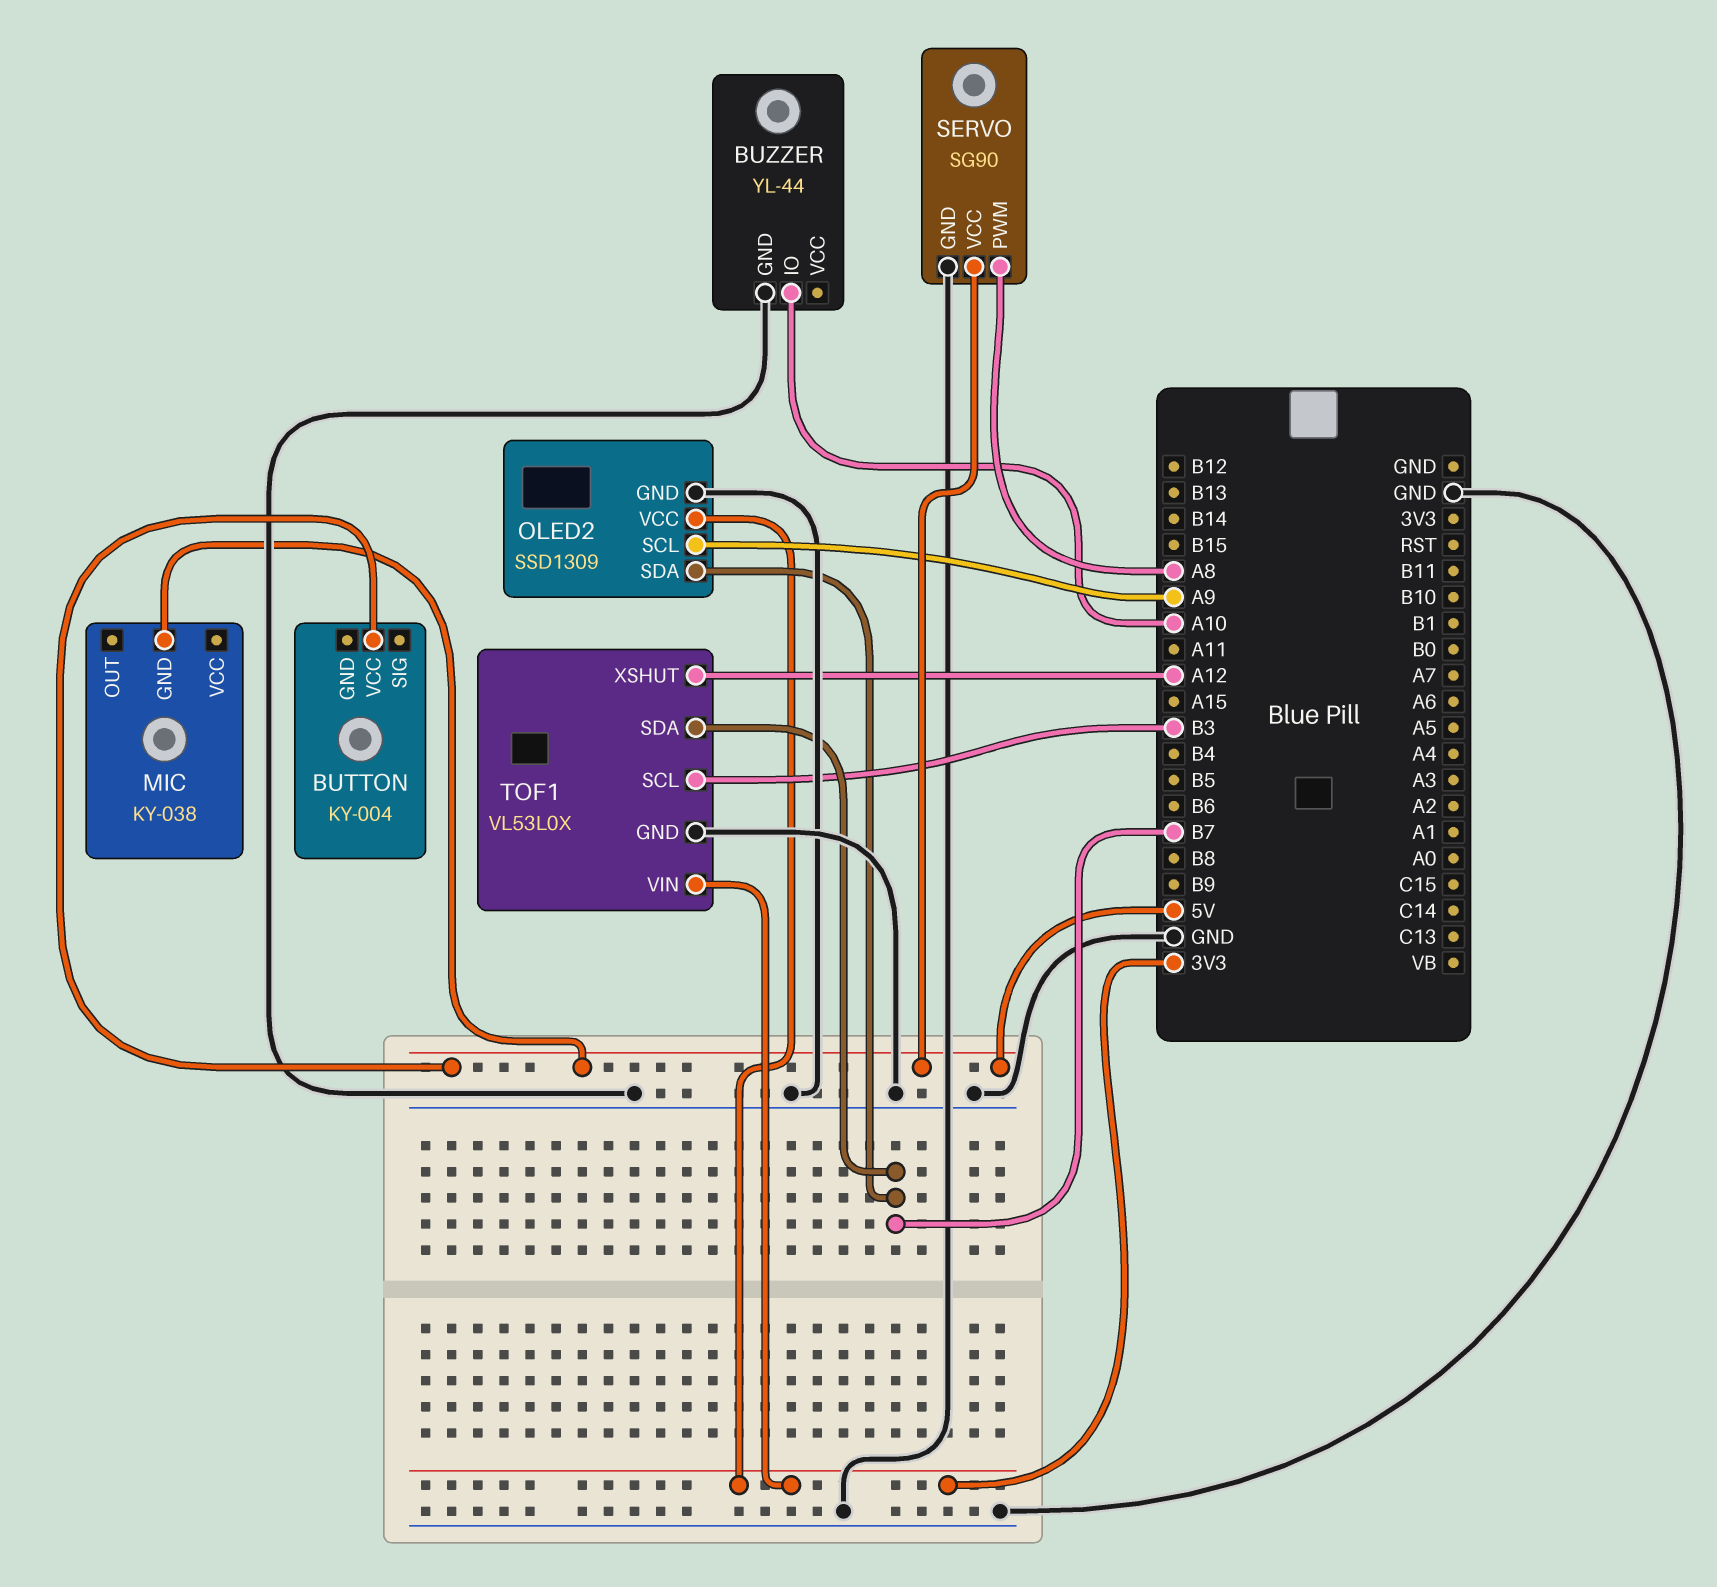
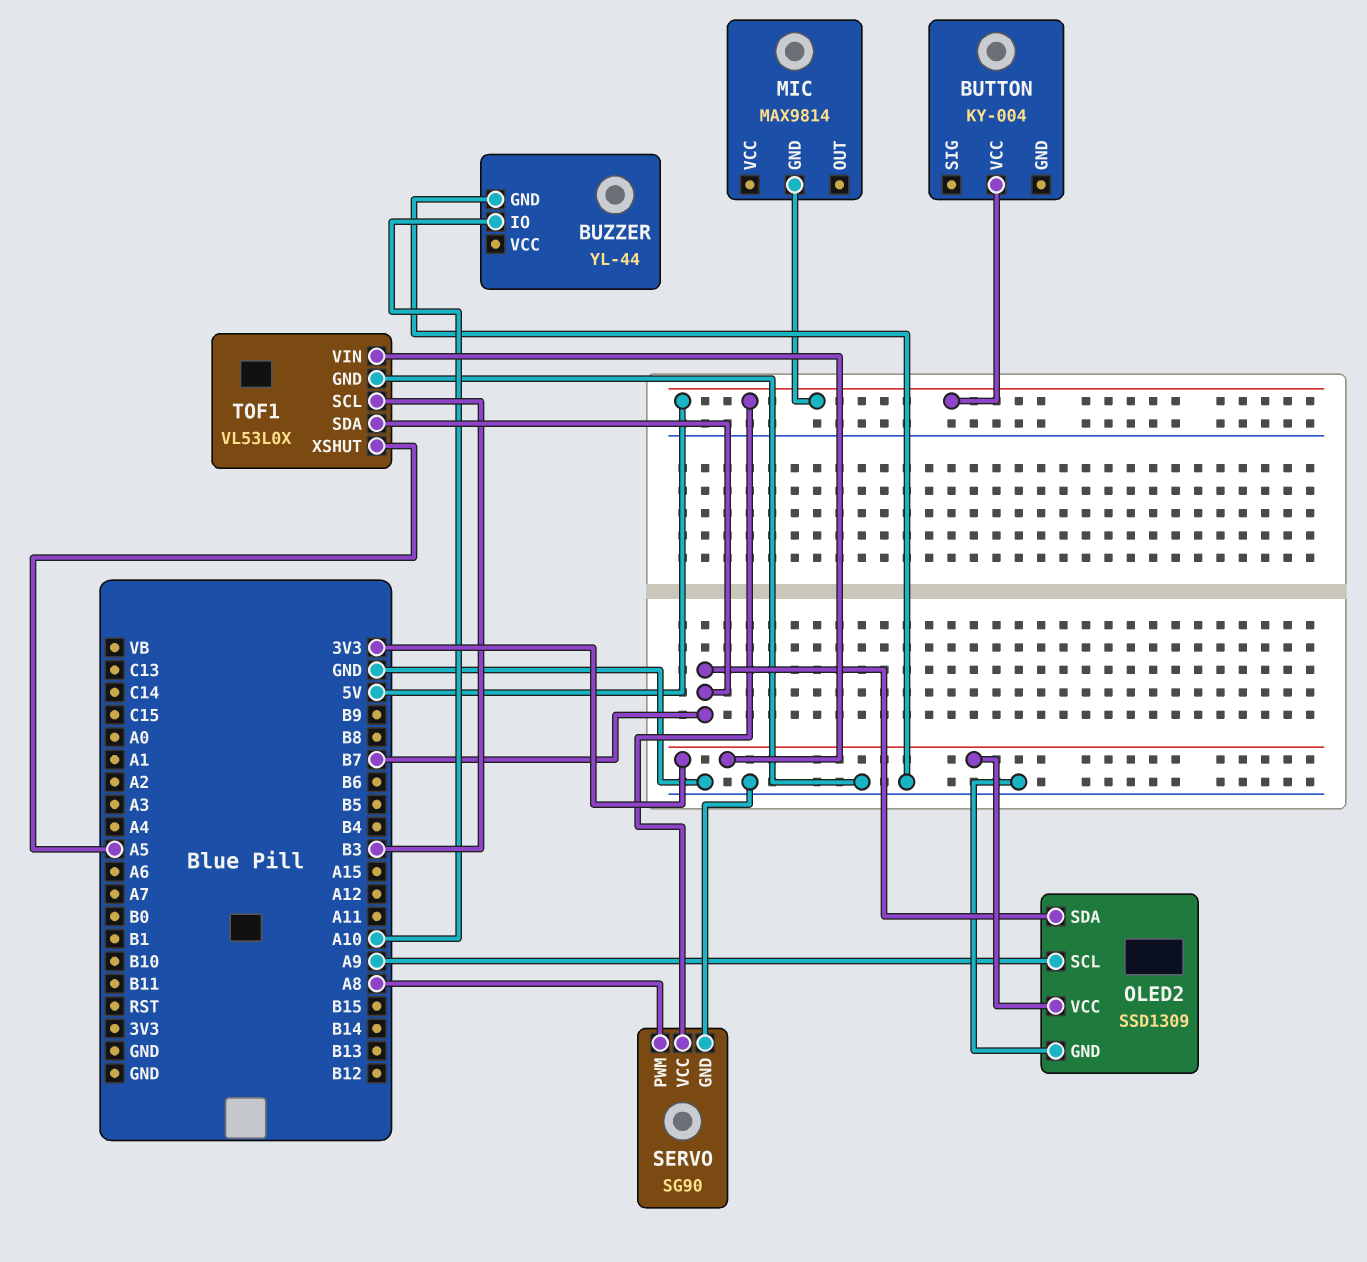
MIC: KY-038 -> MAX9814
TOF1 pin XSHUT: A12 -> A5

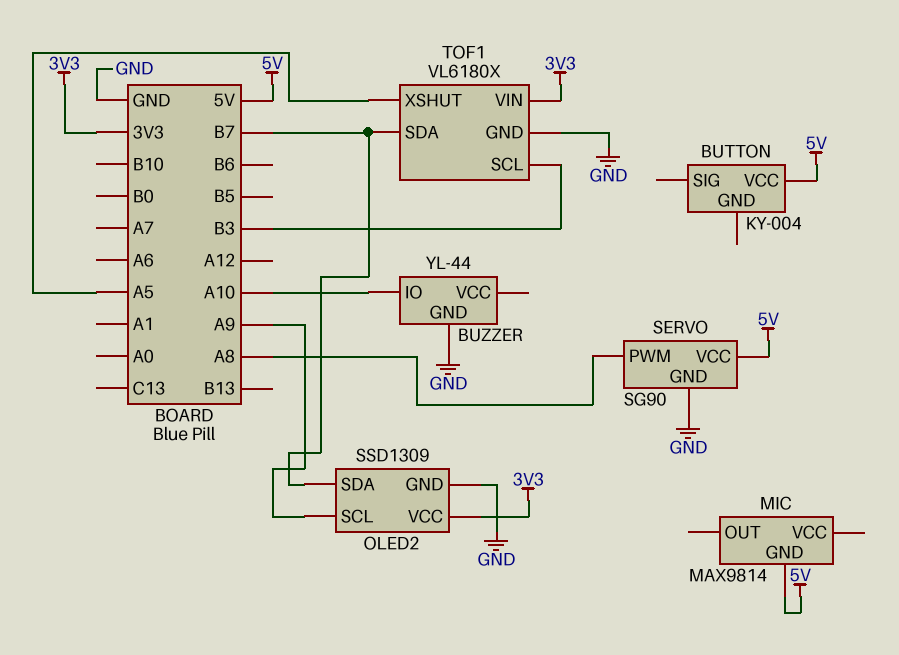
TOF1: VL53L0X -> VL6180X

